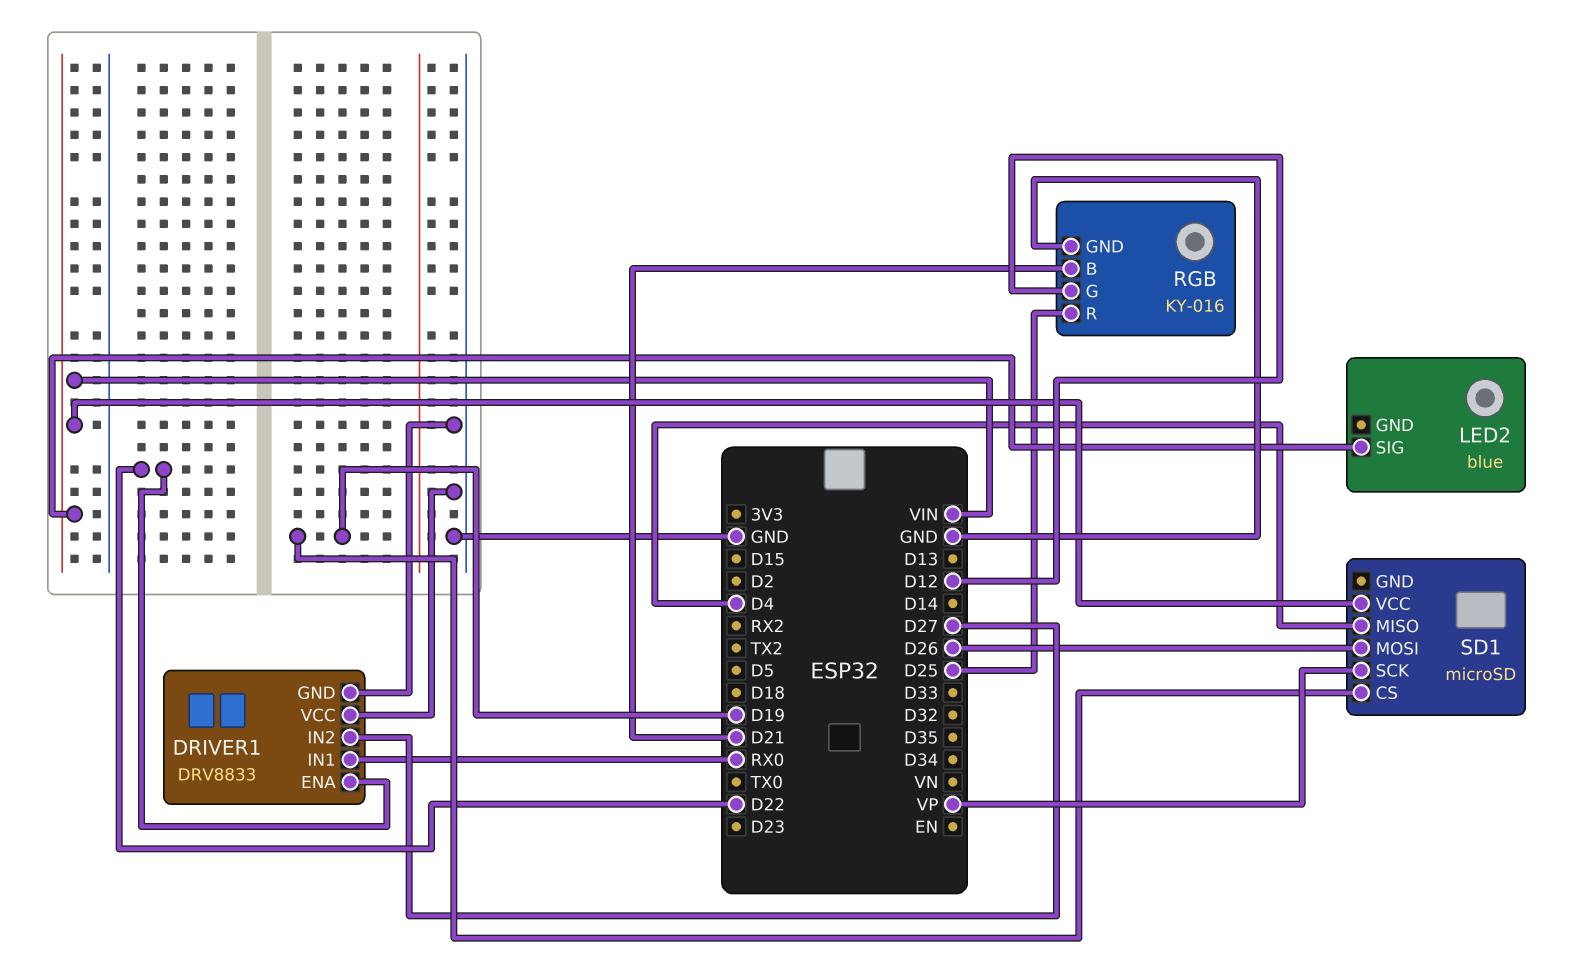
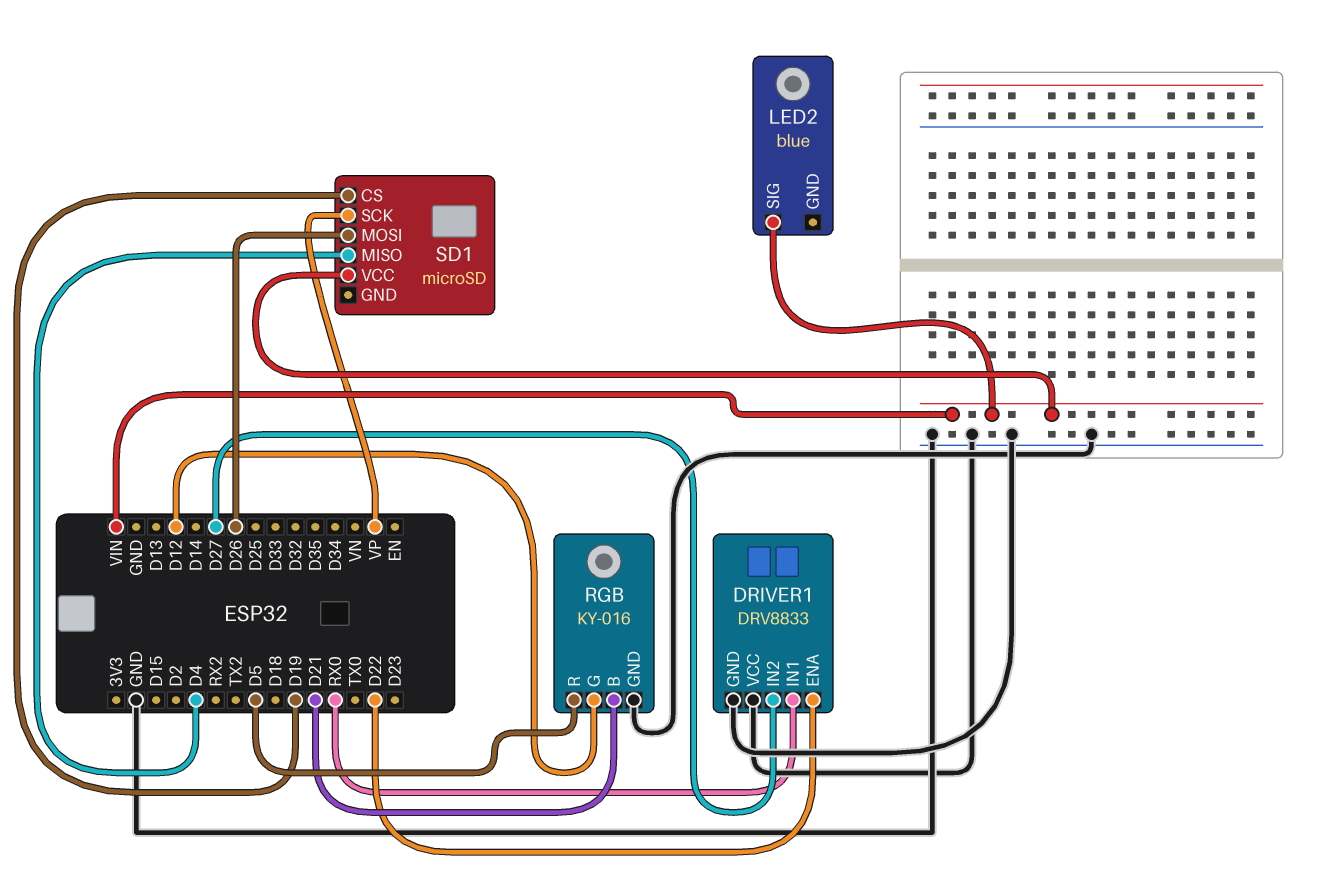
RGB pin R: D25 -> D5

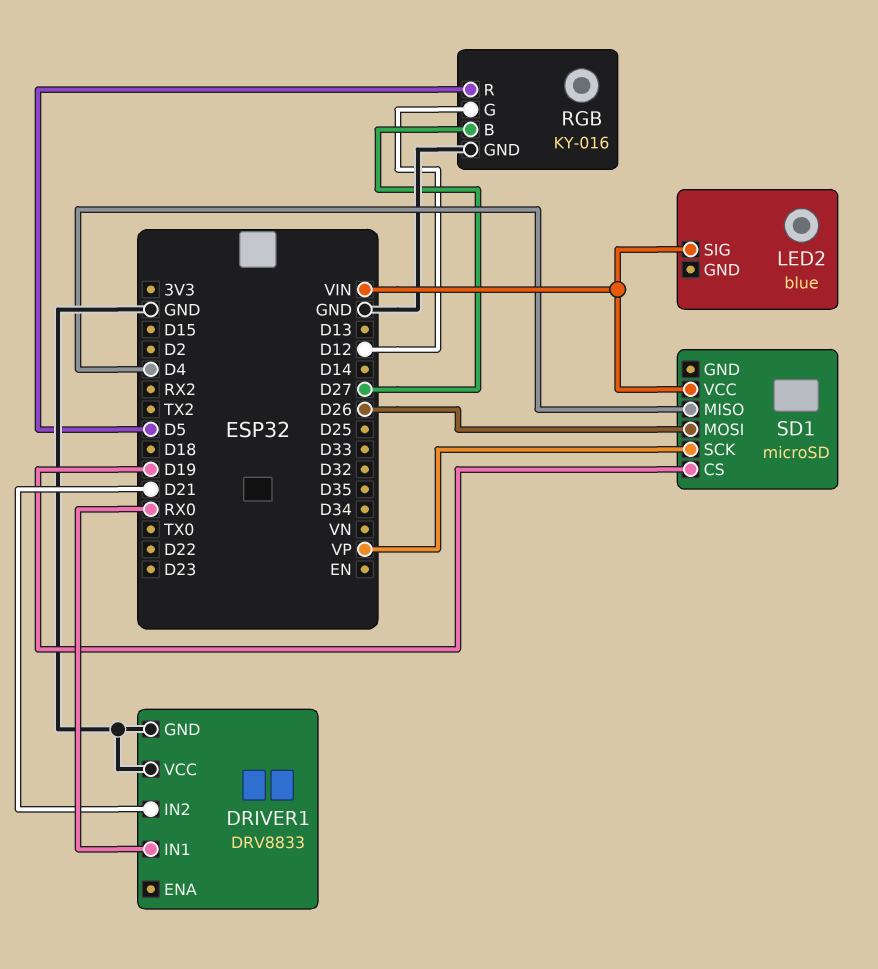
DRIVER1 pin ENA: D22 -> none
DRIVER1 pin IN2: D27 -> D21
RGB pin B: D21 -> D27

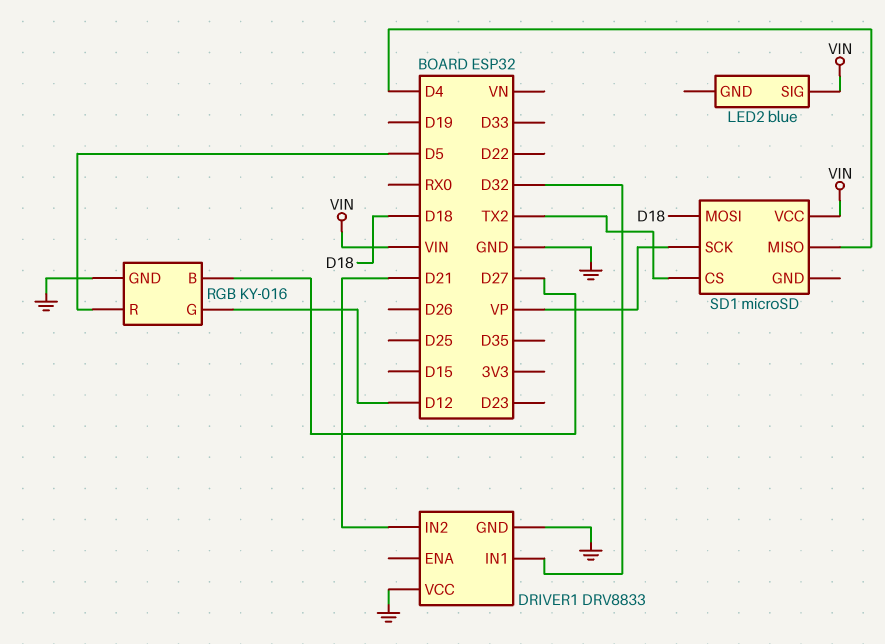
DRIVER1 pin IN1: RX0 -> D32
SD1 pin CS: D19 -> TX2
SD1 pin MOSI: D26 -> D18

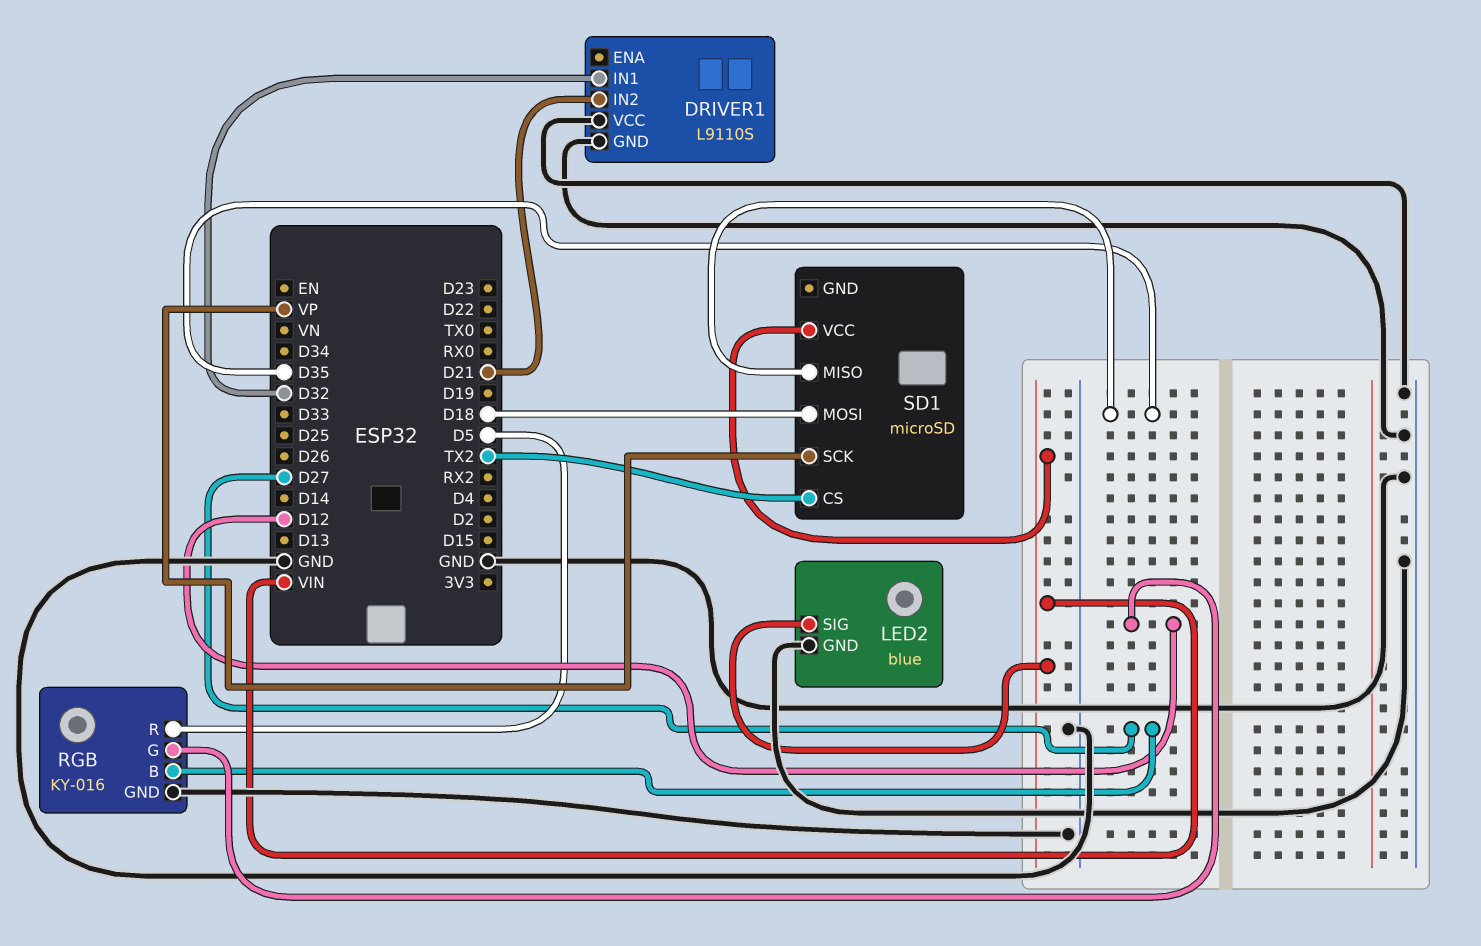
DRIVER1: DRV8833 -> L9110S
LED2 pin GND: none -> GND
SD1 pin MISO: D4 -> D35

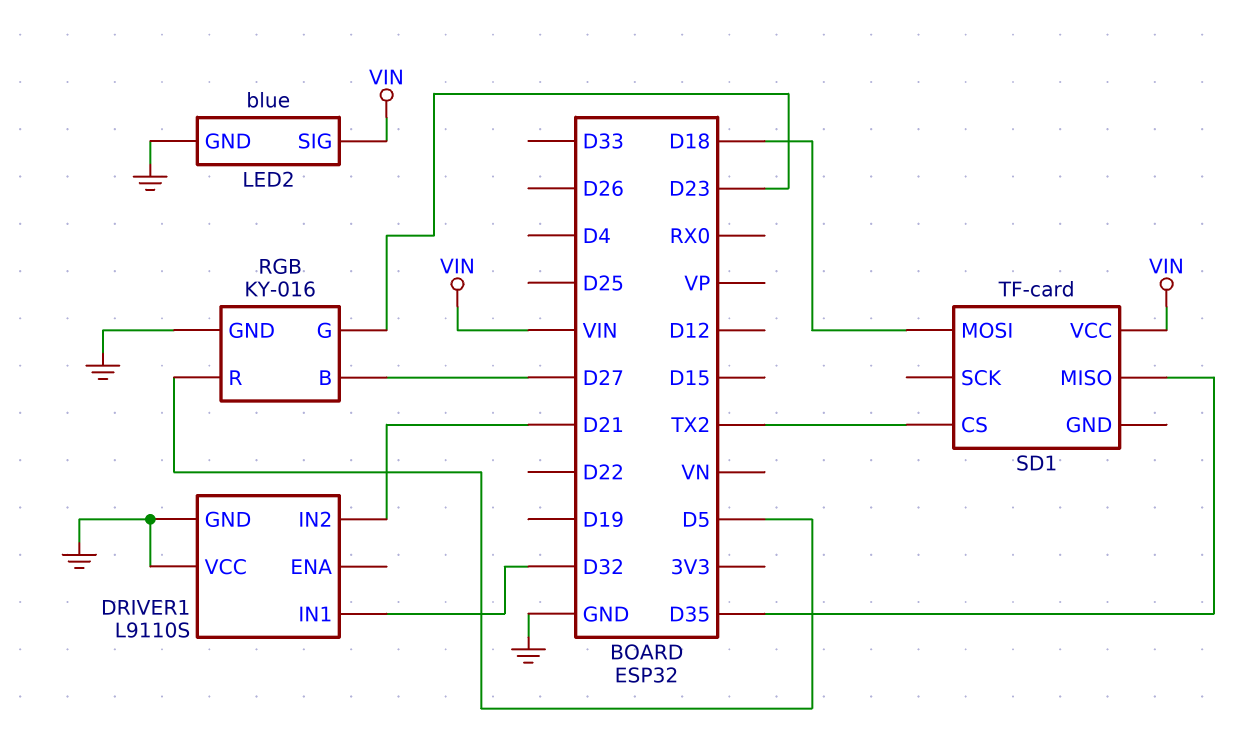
RGB pin G: D12 -> D23
SD1: microSD -> TF-card
SD1 pin SCK: VP -> none

